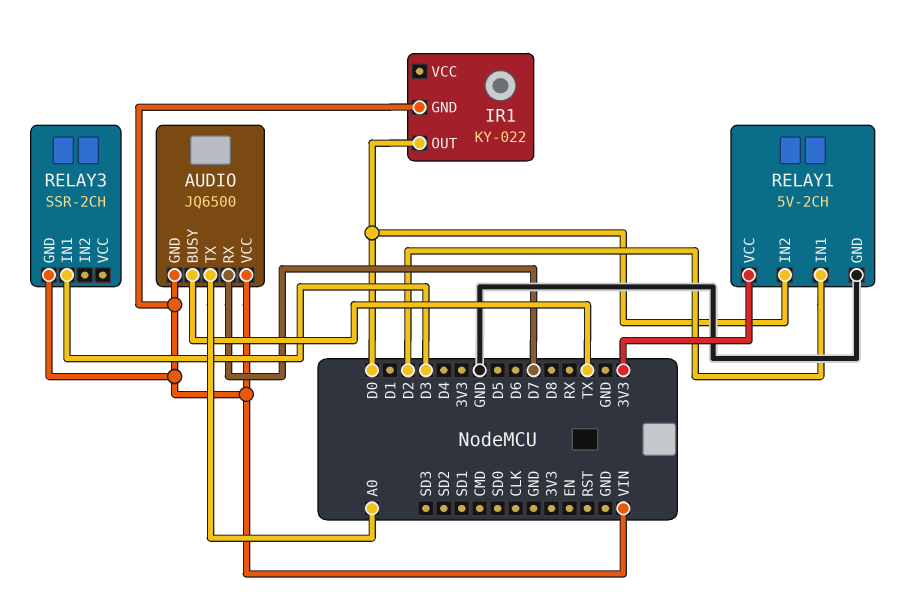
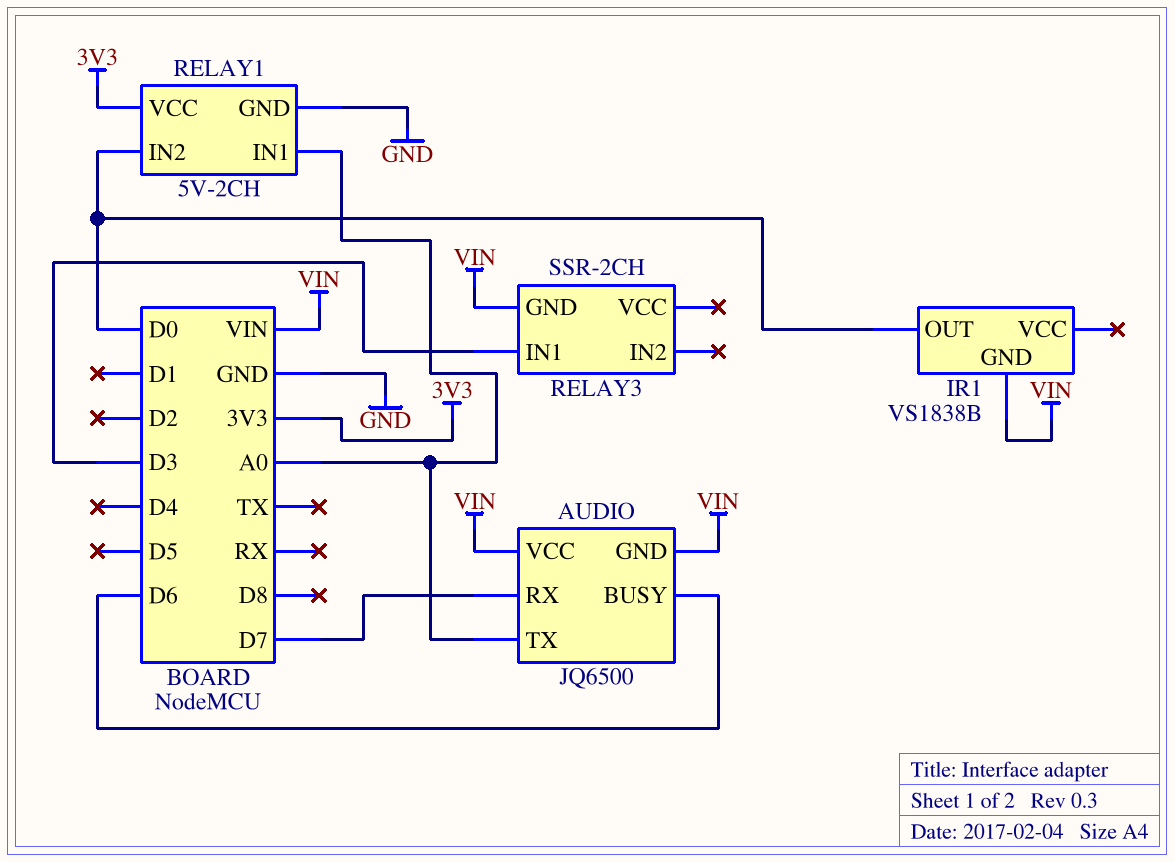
AUDIO pin BUSY: TX -> D6
IR1: KY-022 -> VS1838B
RELAY1 pin IN1: D2 -> A0

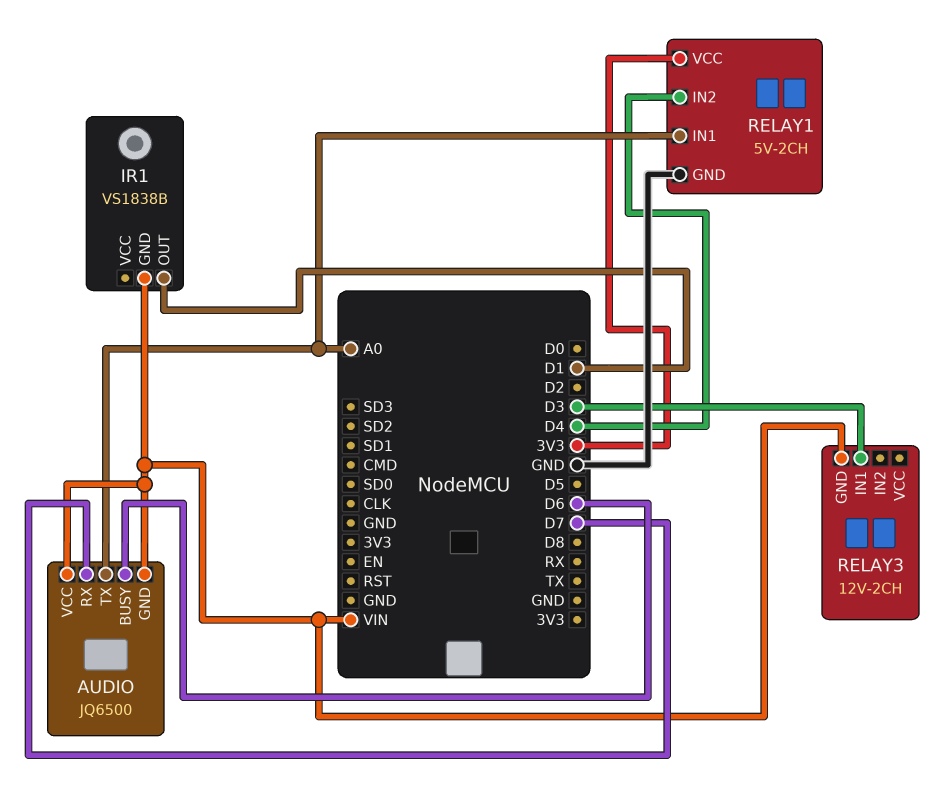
IR1 pin OUT: D0 -> D1
RELAY1 pin IN2: D0 -> D4
RELAY3: SSR-2CH -> 12V-2CH

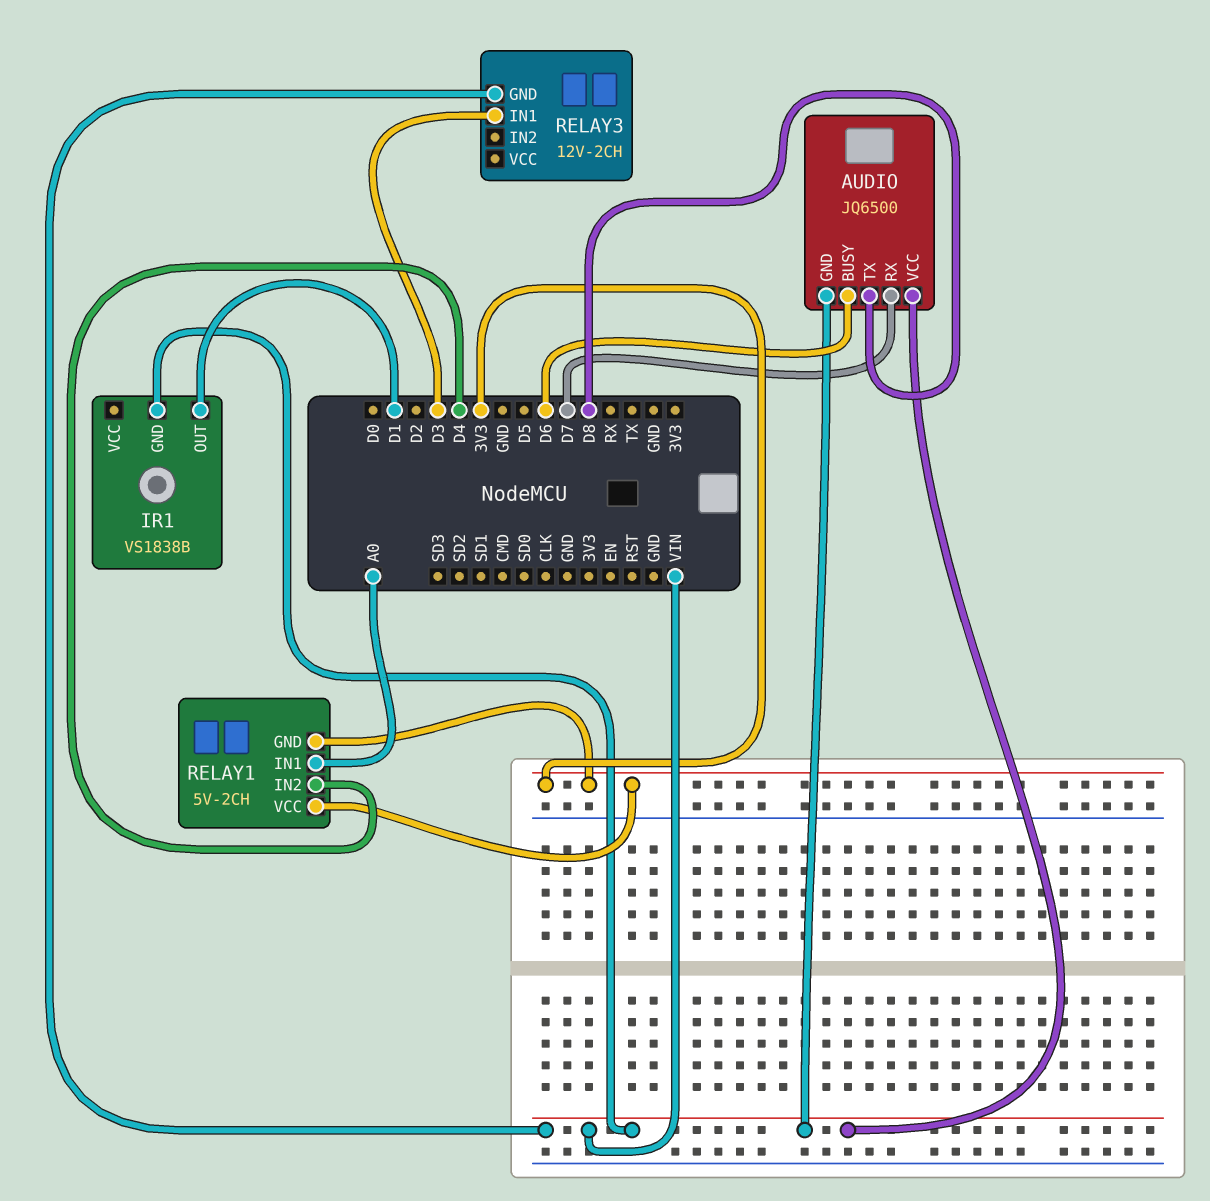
AUDIO pin TX: A0 -> D8
RELAY1 pin GND: GND -> 3V3

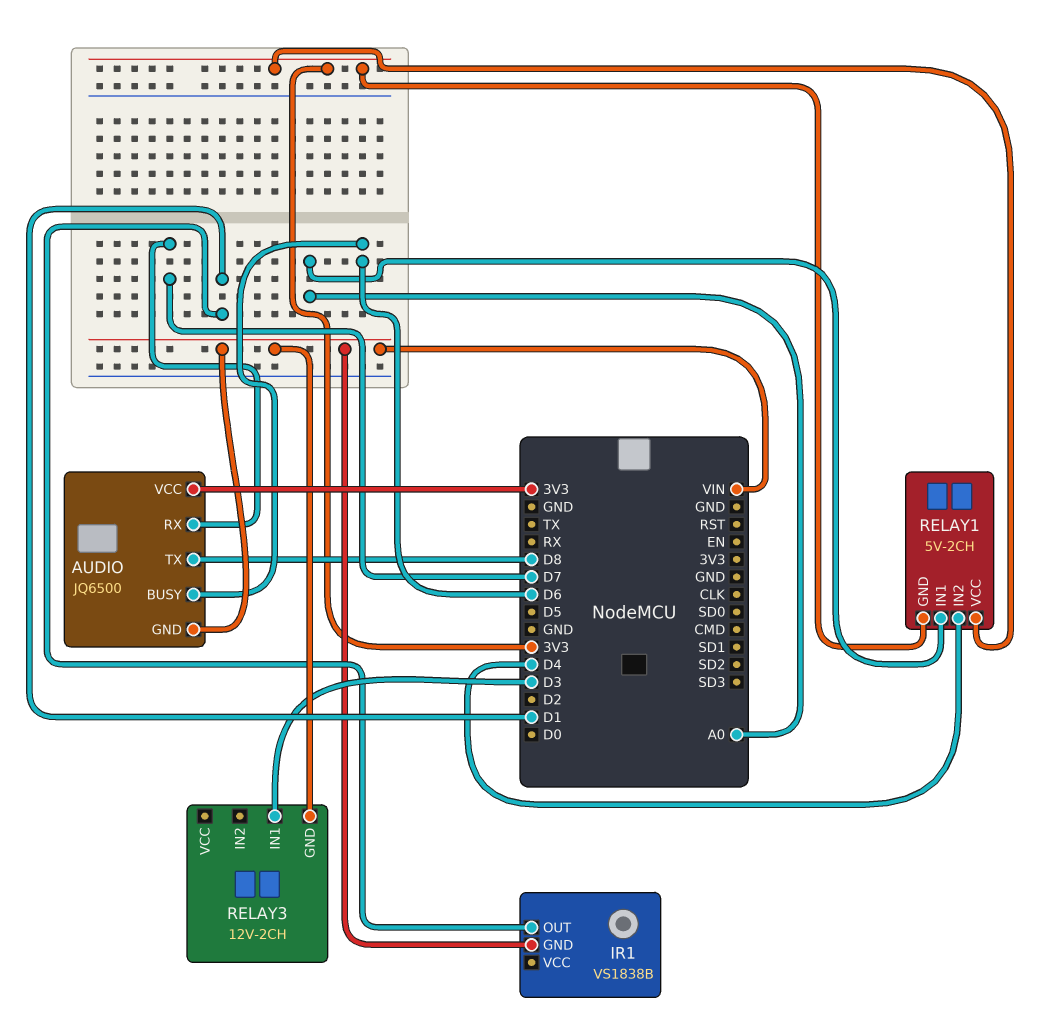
AUDIO pin VCC: VIN -> 3V3

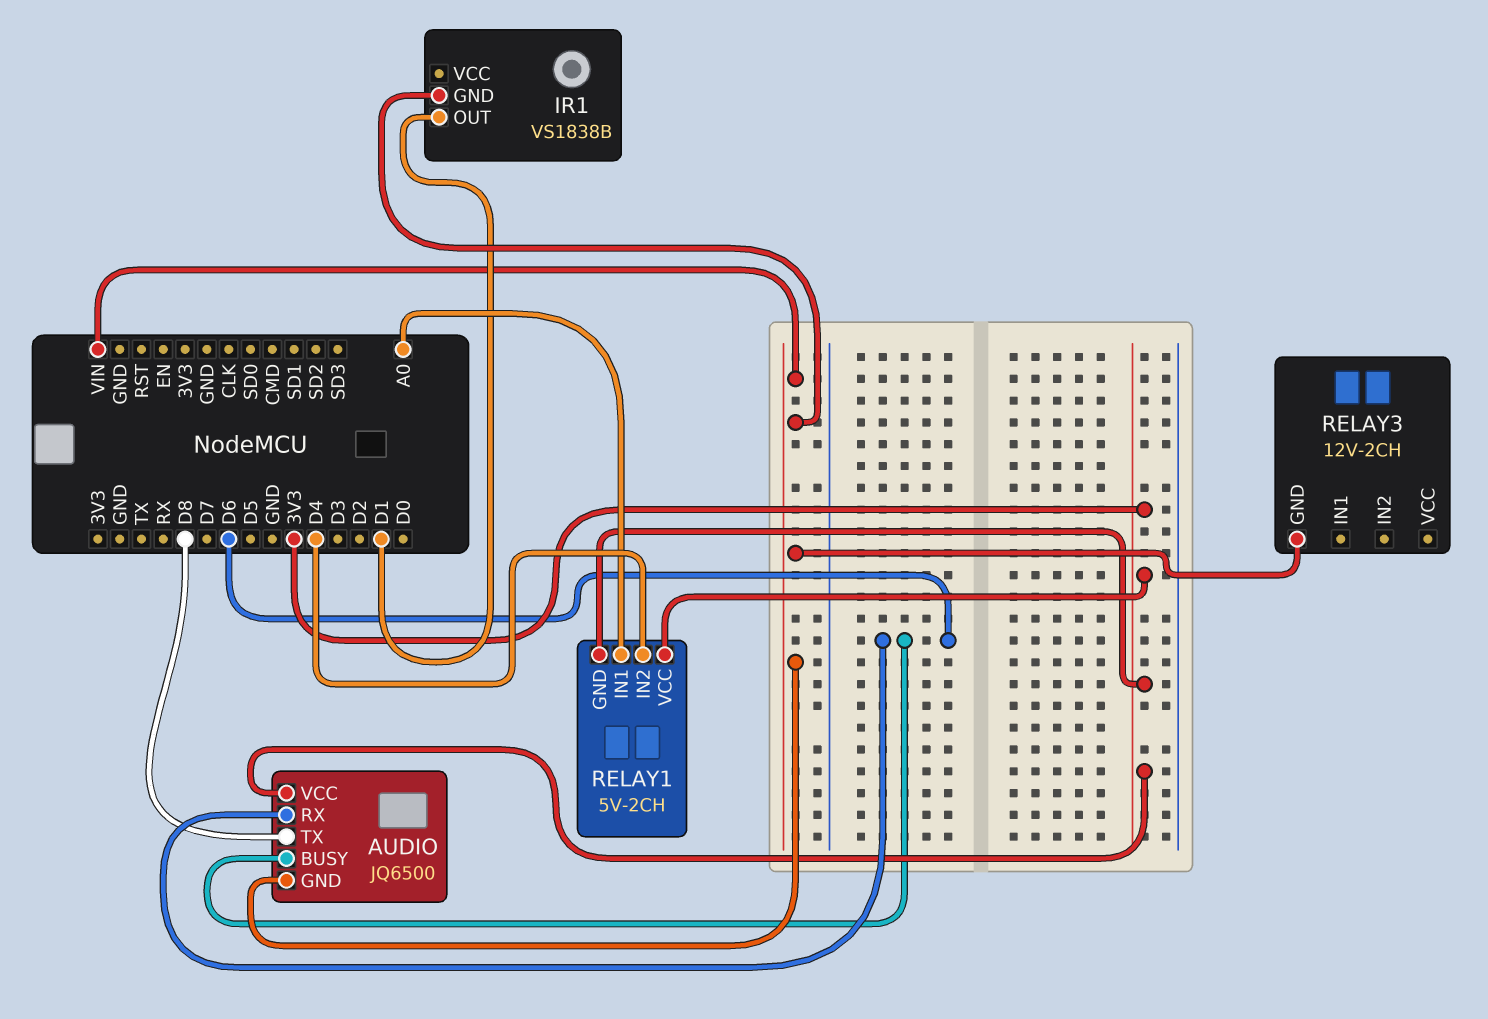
AUDIO pin RX: D7 -> D6
RELAY3 pin IN1: D3 -> none

